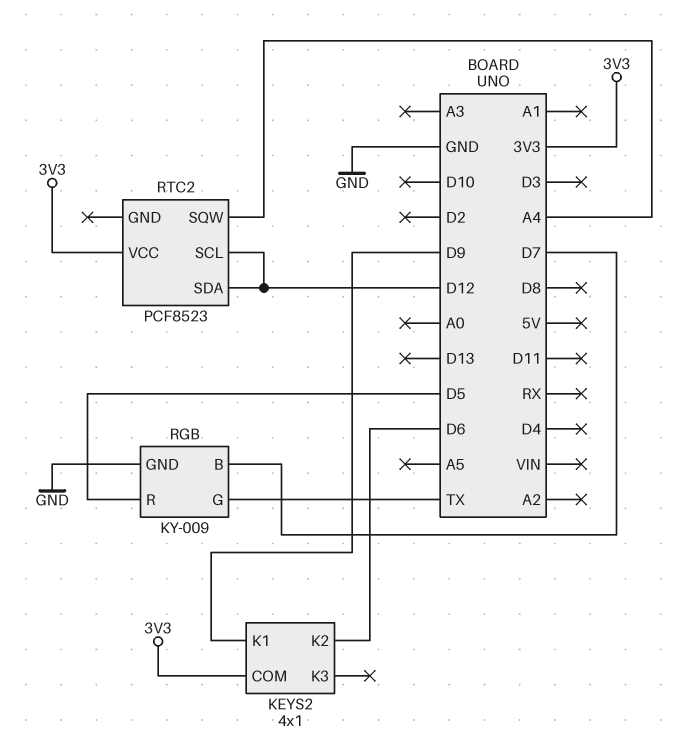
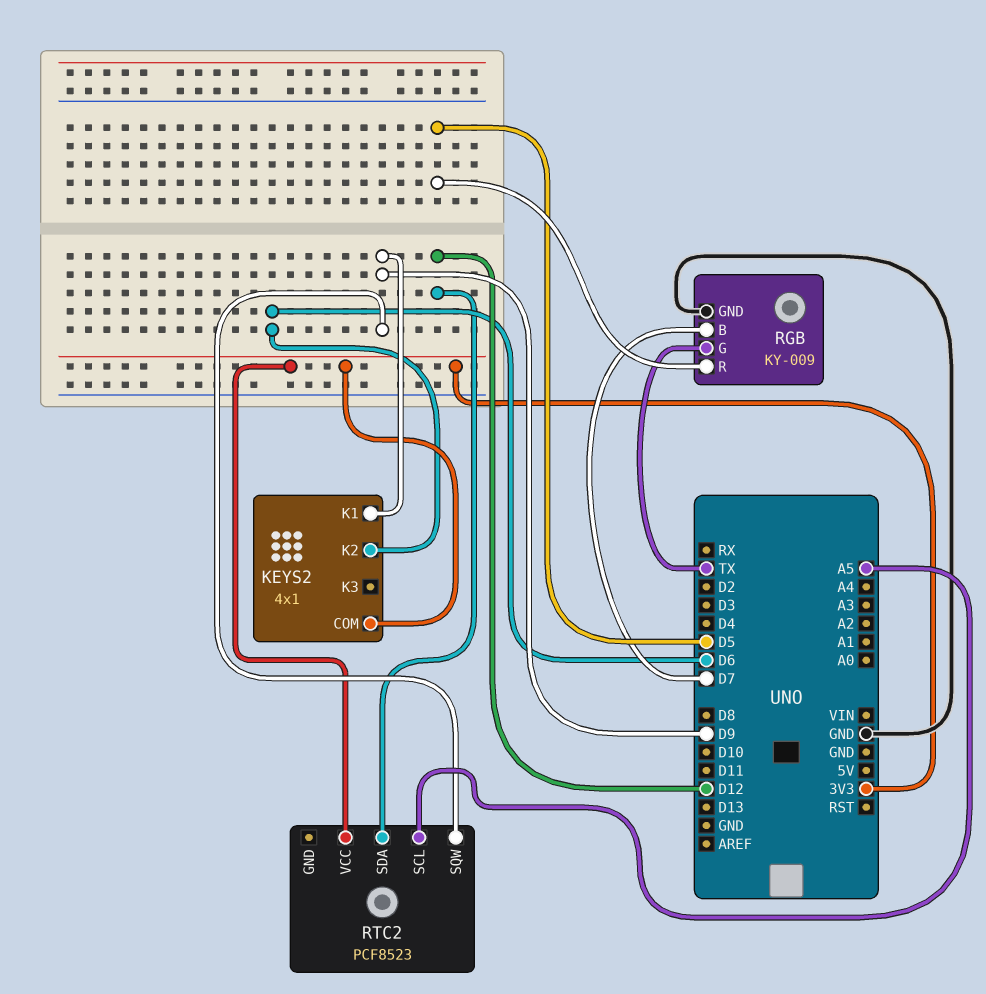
RTC2 pin SCL: D12 -> A5
RTC2 pin SQW: A4 -> D9

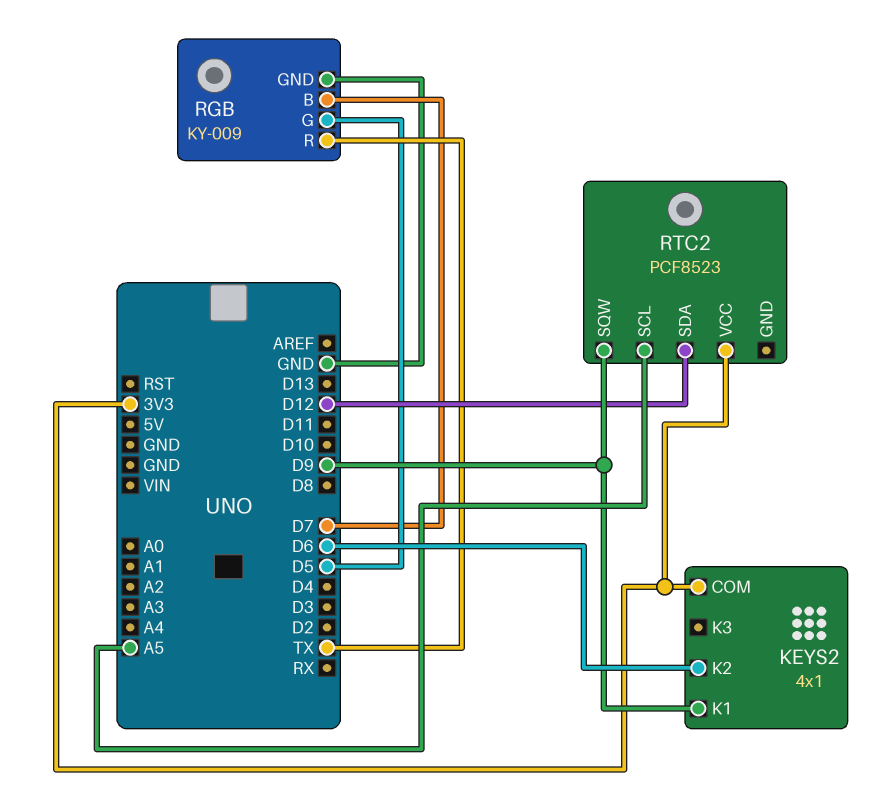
RGB pin G: TX -> D5
RGB pin R: D5 -> TX

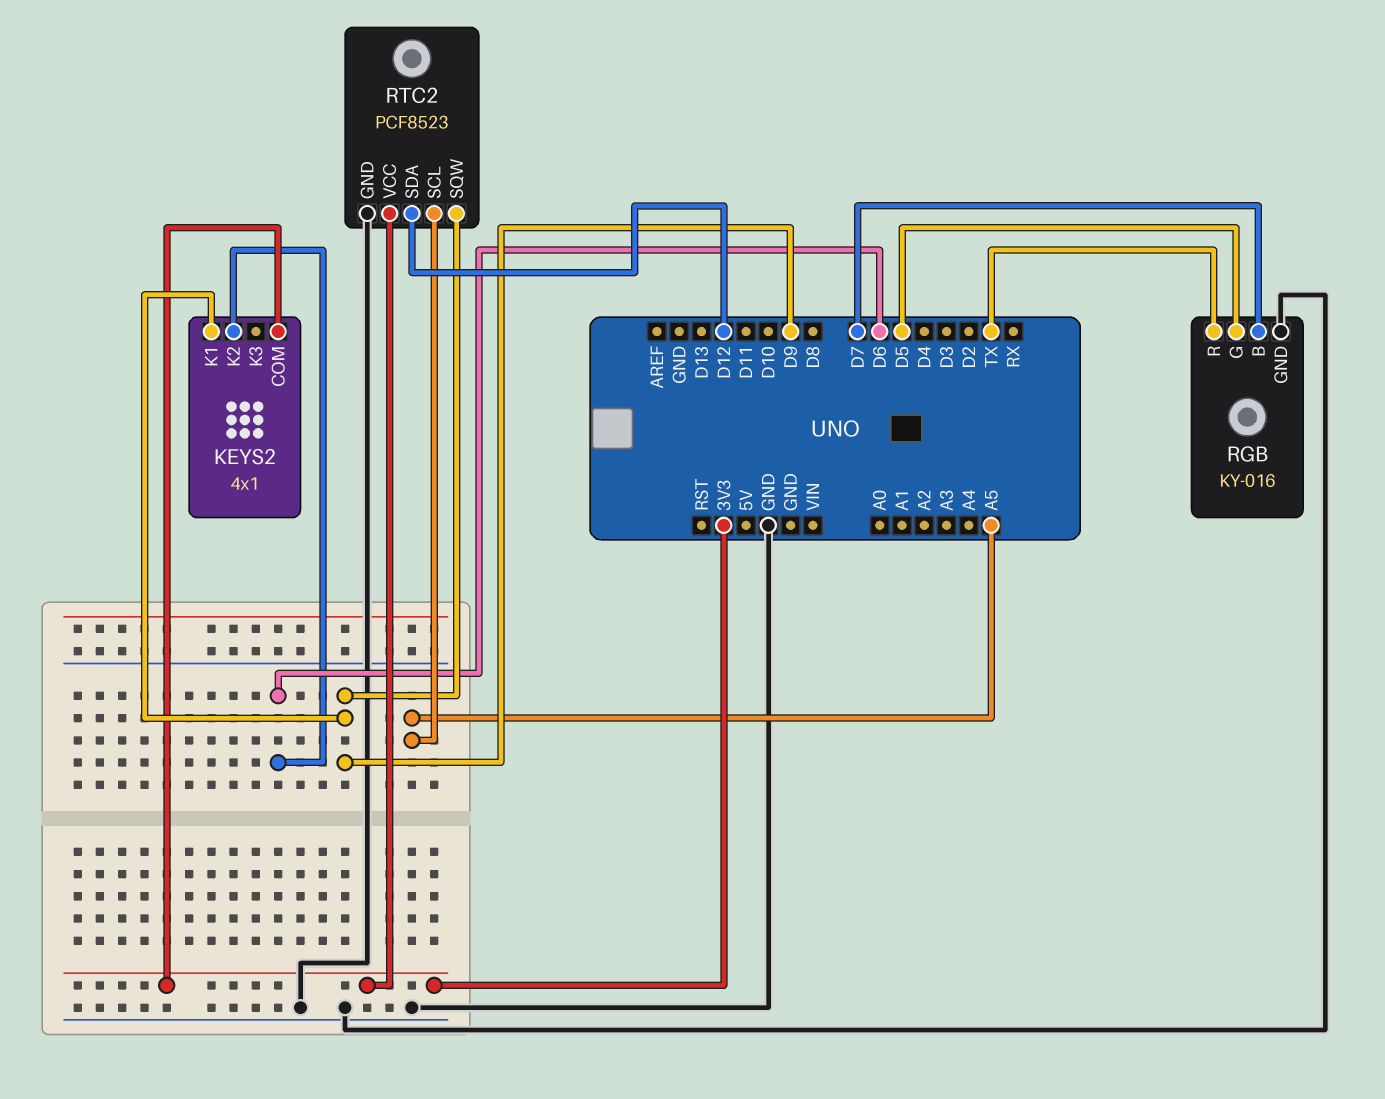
RGB: KY-009 -> KY-016
RTC2 pin GND: none -> GND

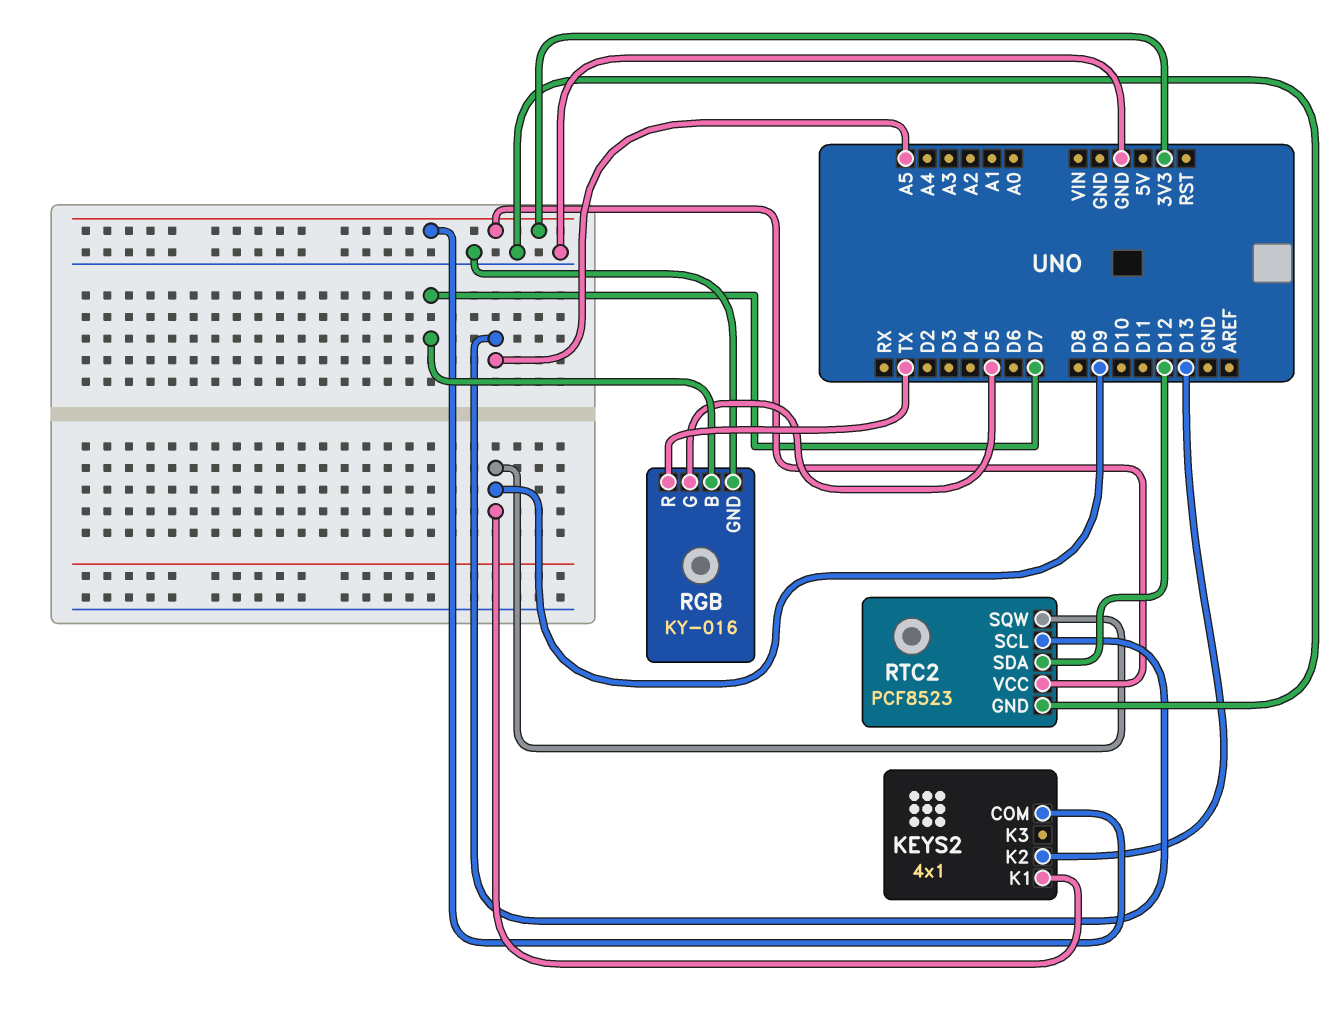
KEYS2 pin K2: D6 -> D13

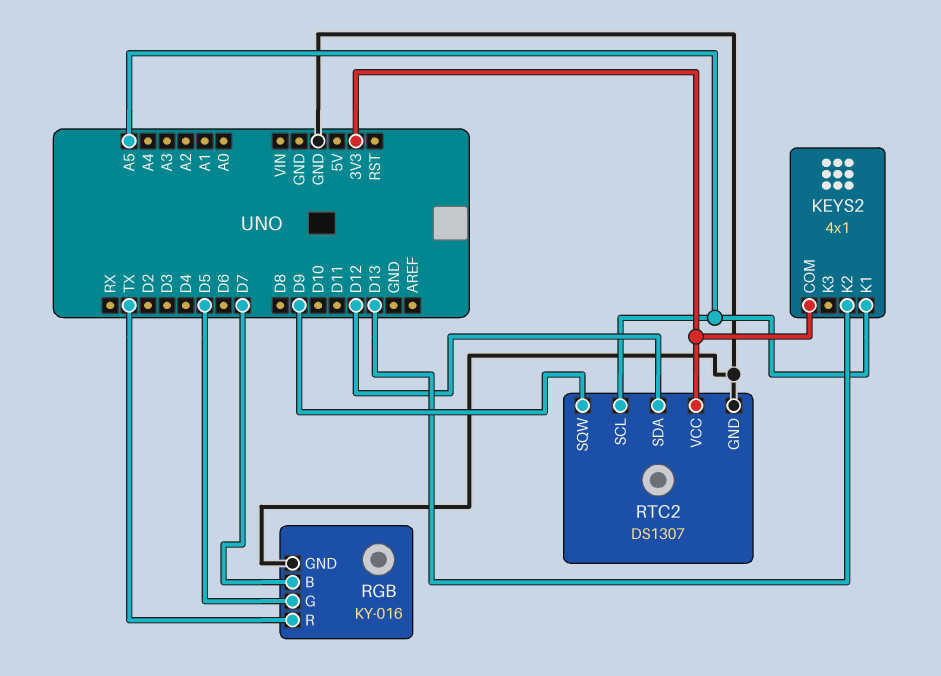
KEYS2 pin K1: D9 -> A5
RTC2: PCF8523 -> DS1307

